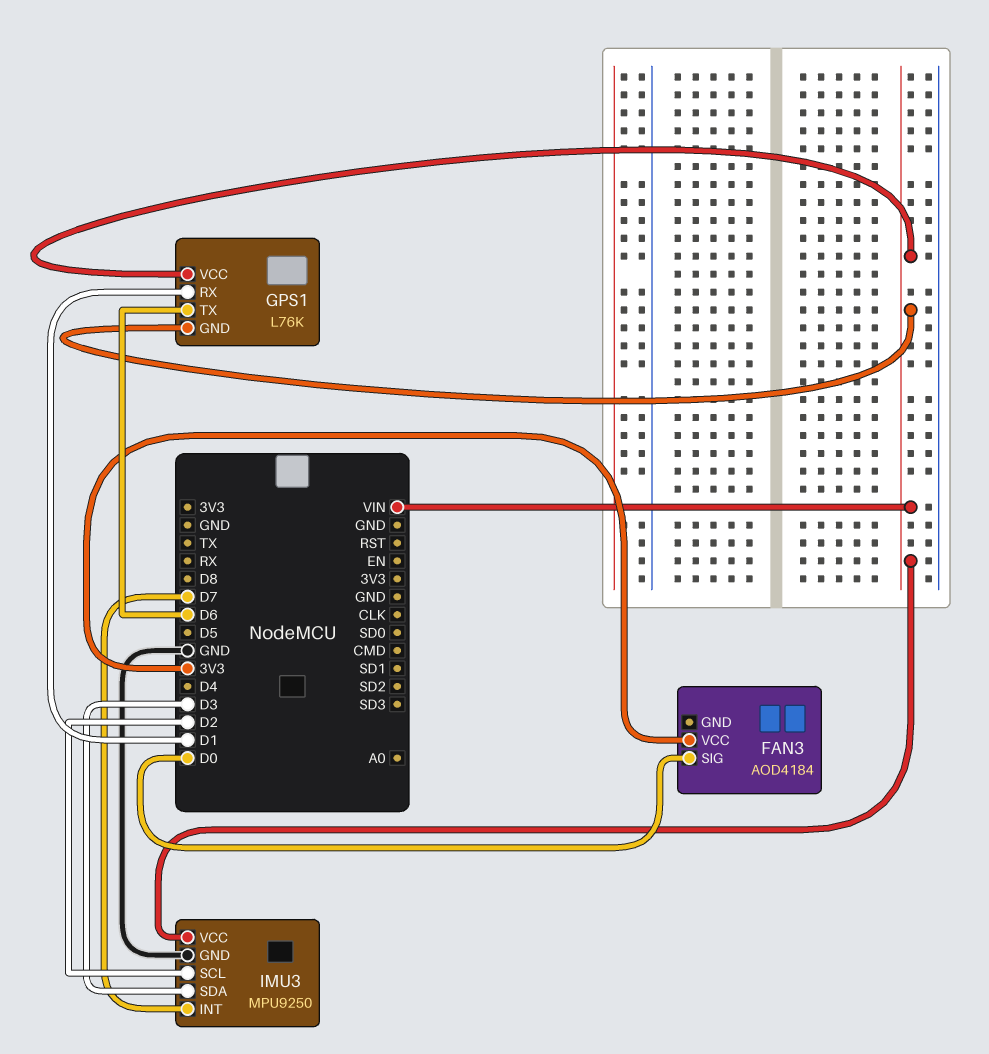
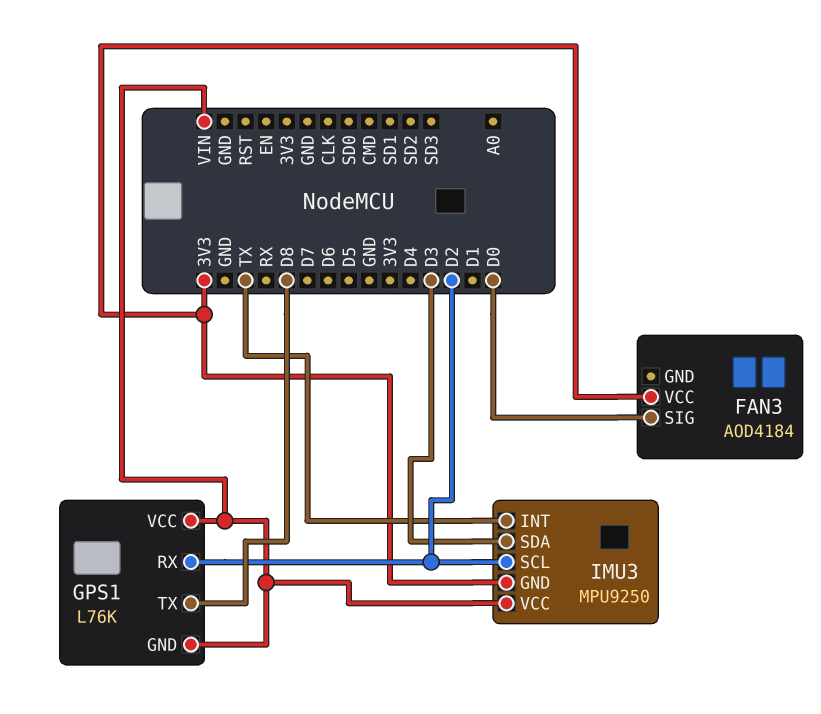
GPS1 pin RX: D1 -> D2
GPS1 pin TX: D6 -> D8
IMU3 pin GND: GND -> 3V3
IMU3 pin INT: D7 -> TX

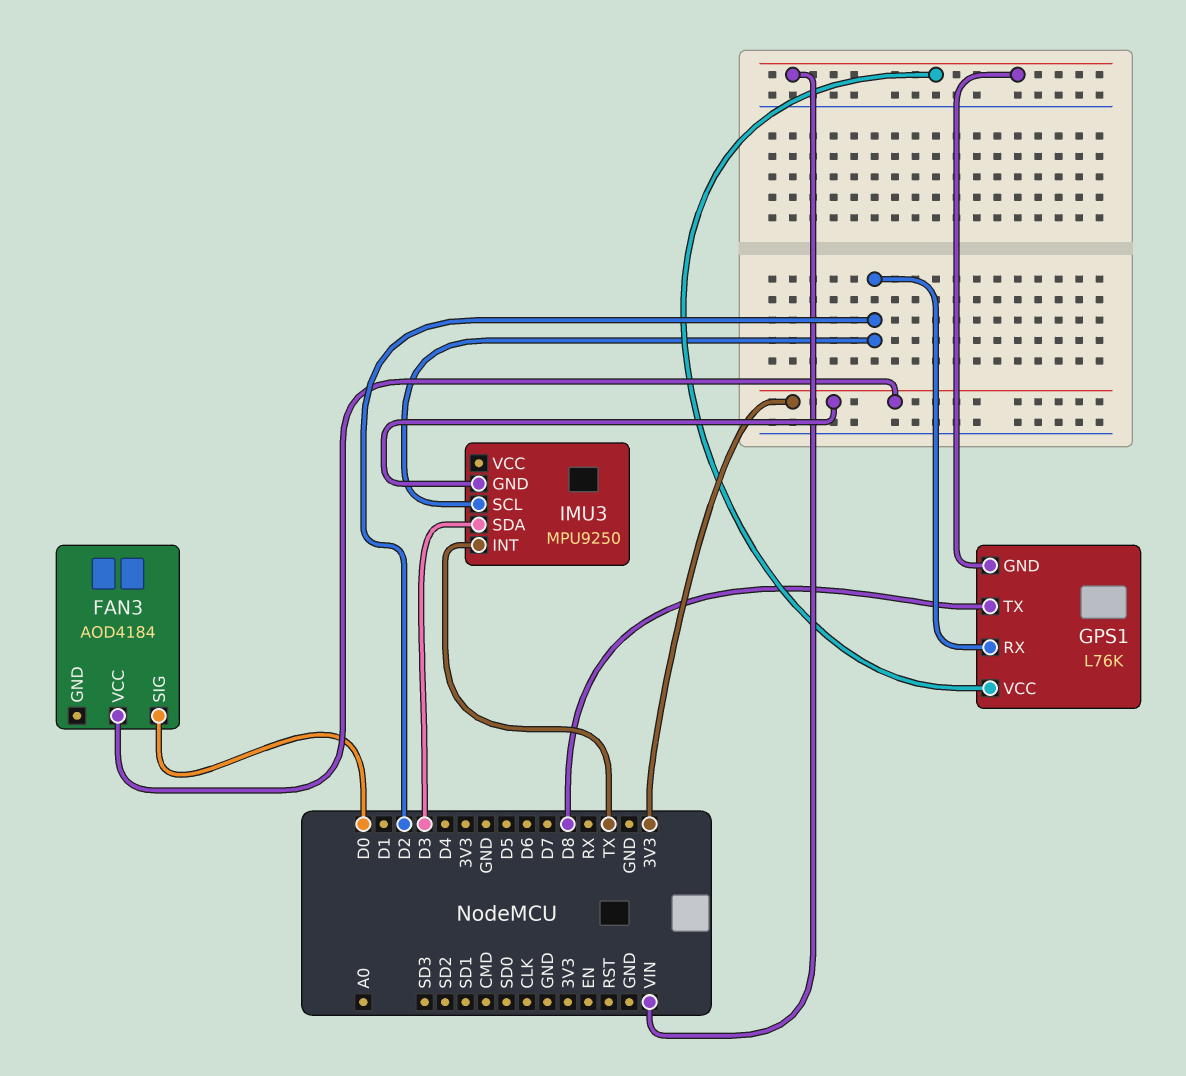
IMU3 pin VCC: VIN -> none

